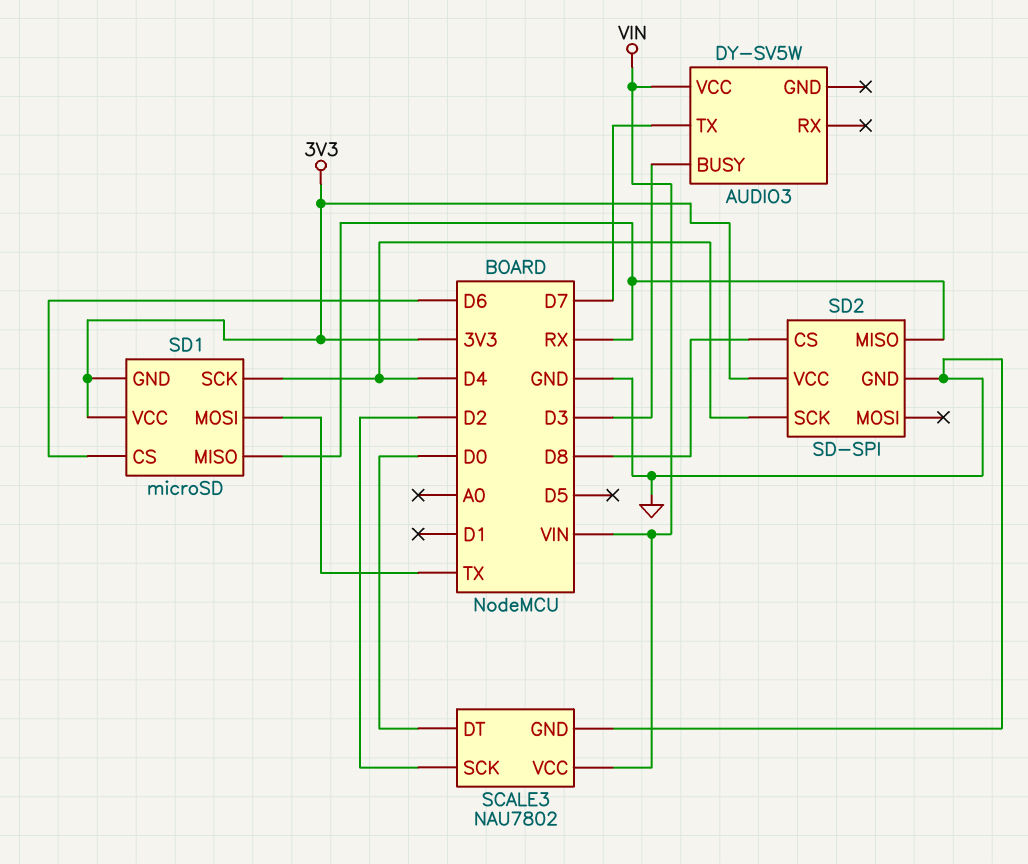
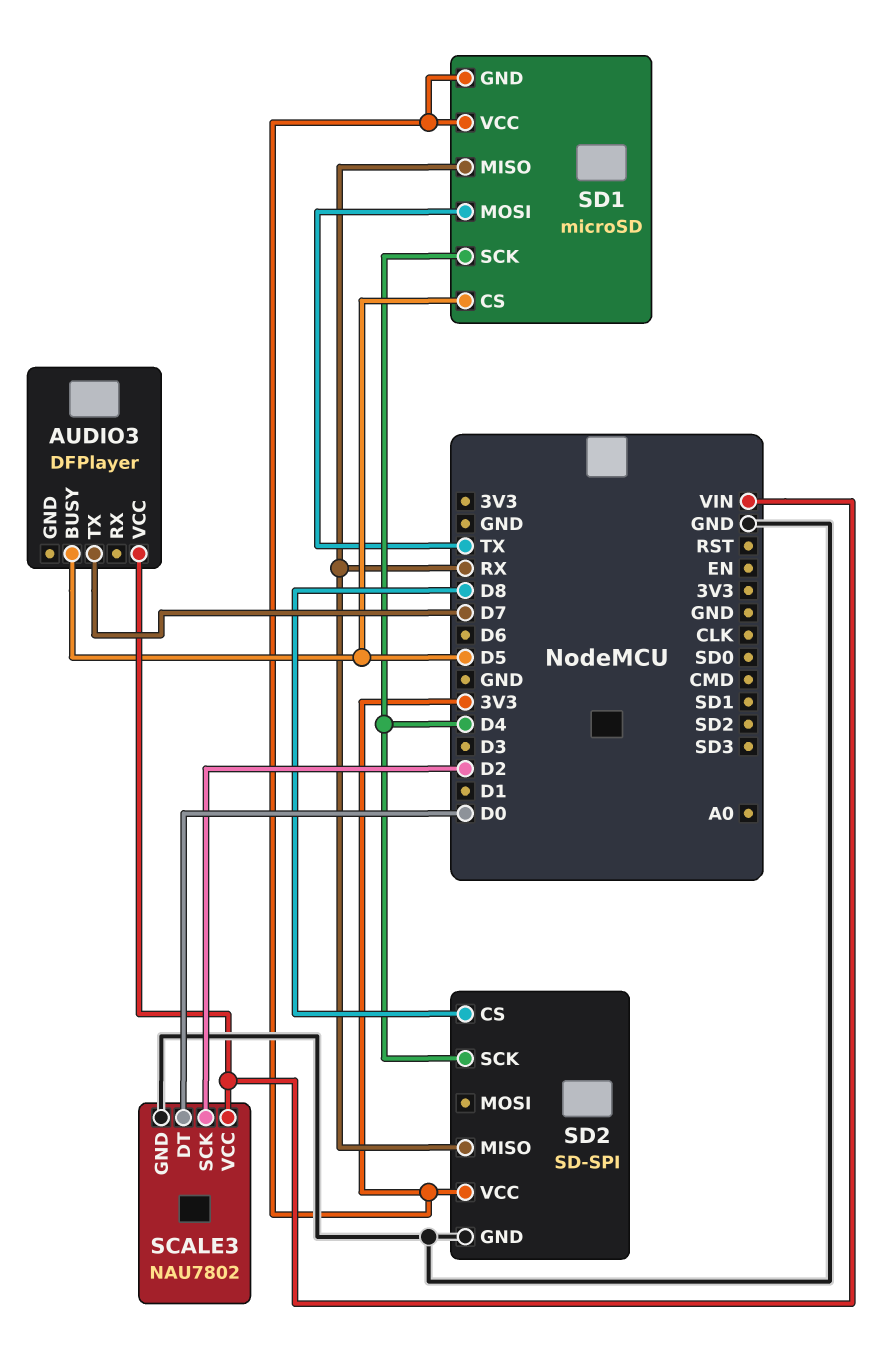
AUDIO3: DY-SV5W -> DFPlayer
AUDIO3 pin BUSY: D3 -> D5
SD1 pin CS: D6 -> D5

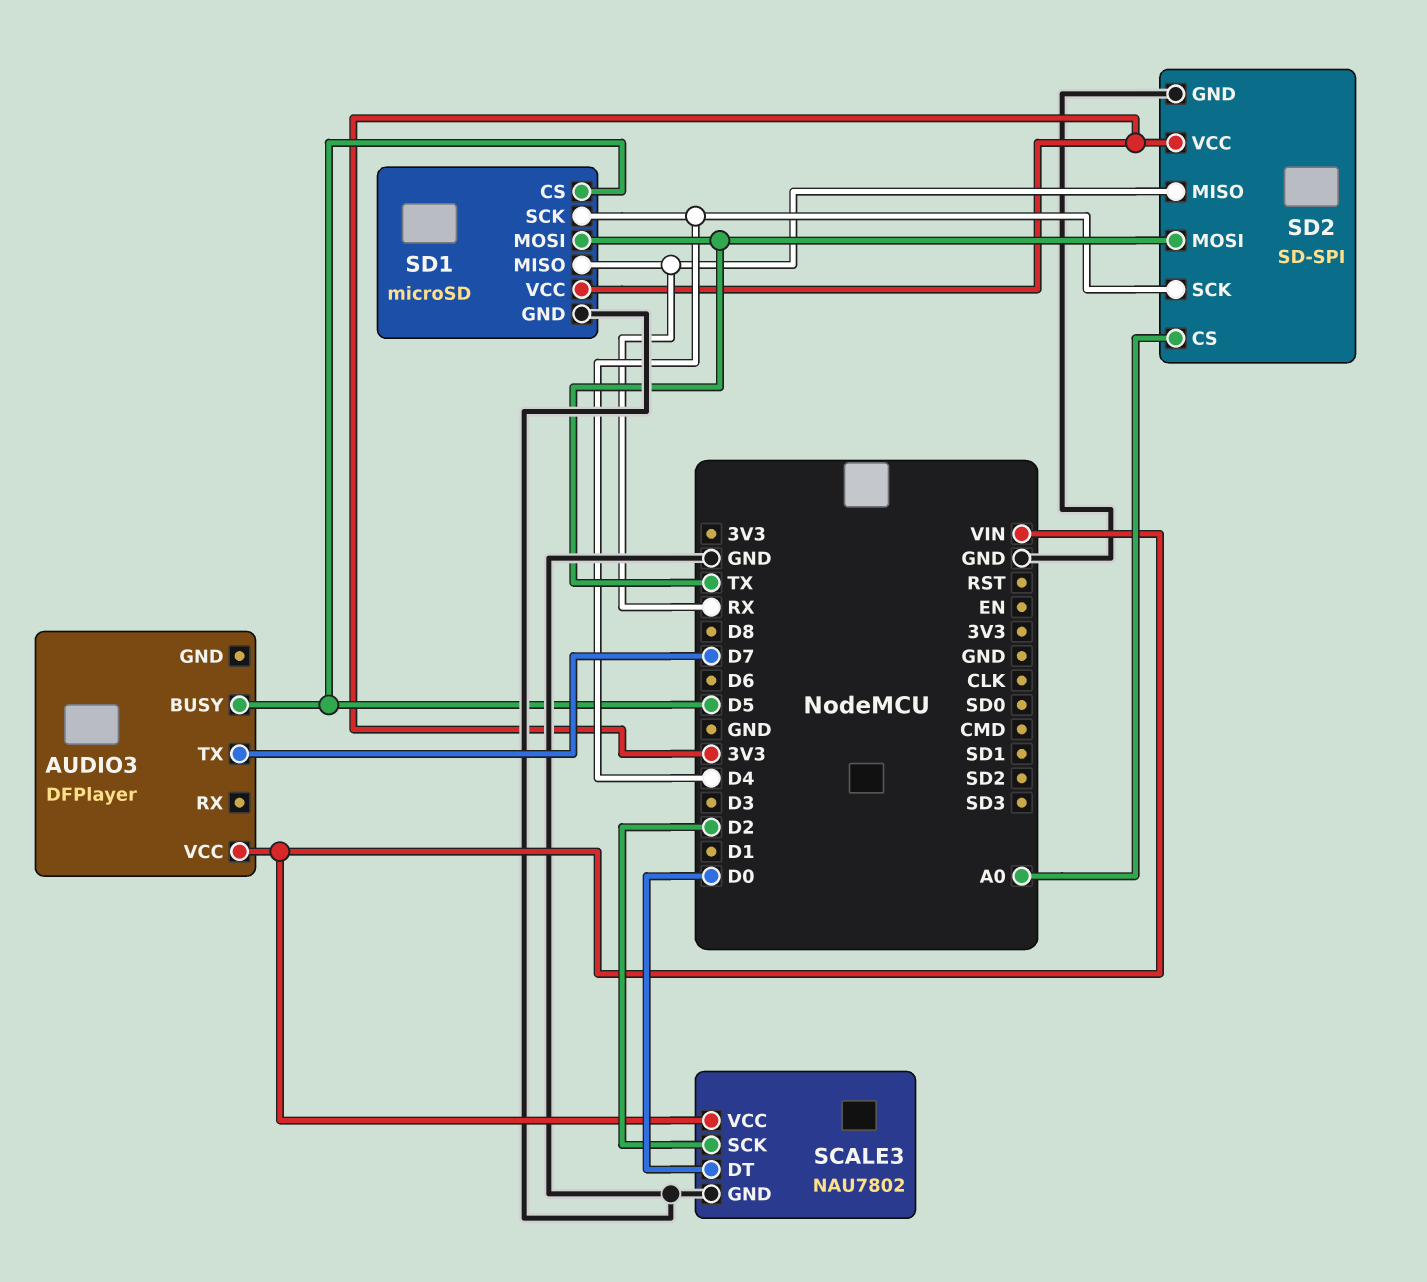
SD1 pin GND: 3V3 -> GND
SD2 pin CS: D8 -> A0
SD2 pin MOSI: none -> TX

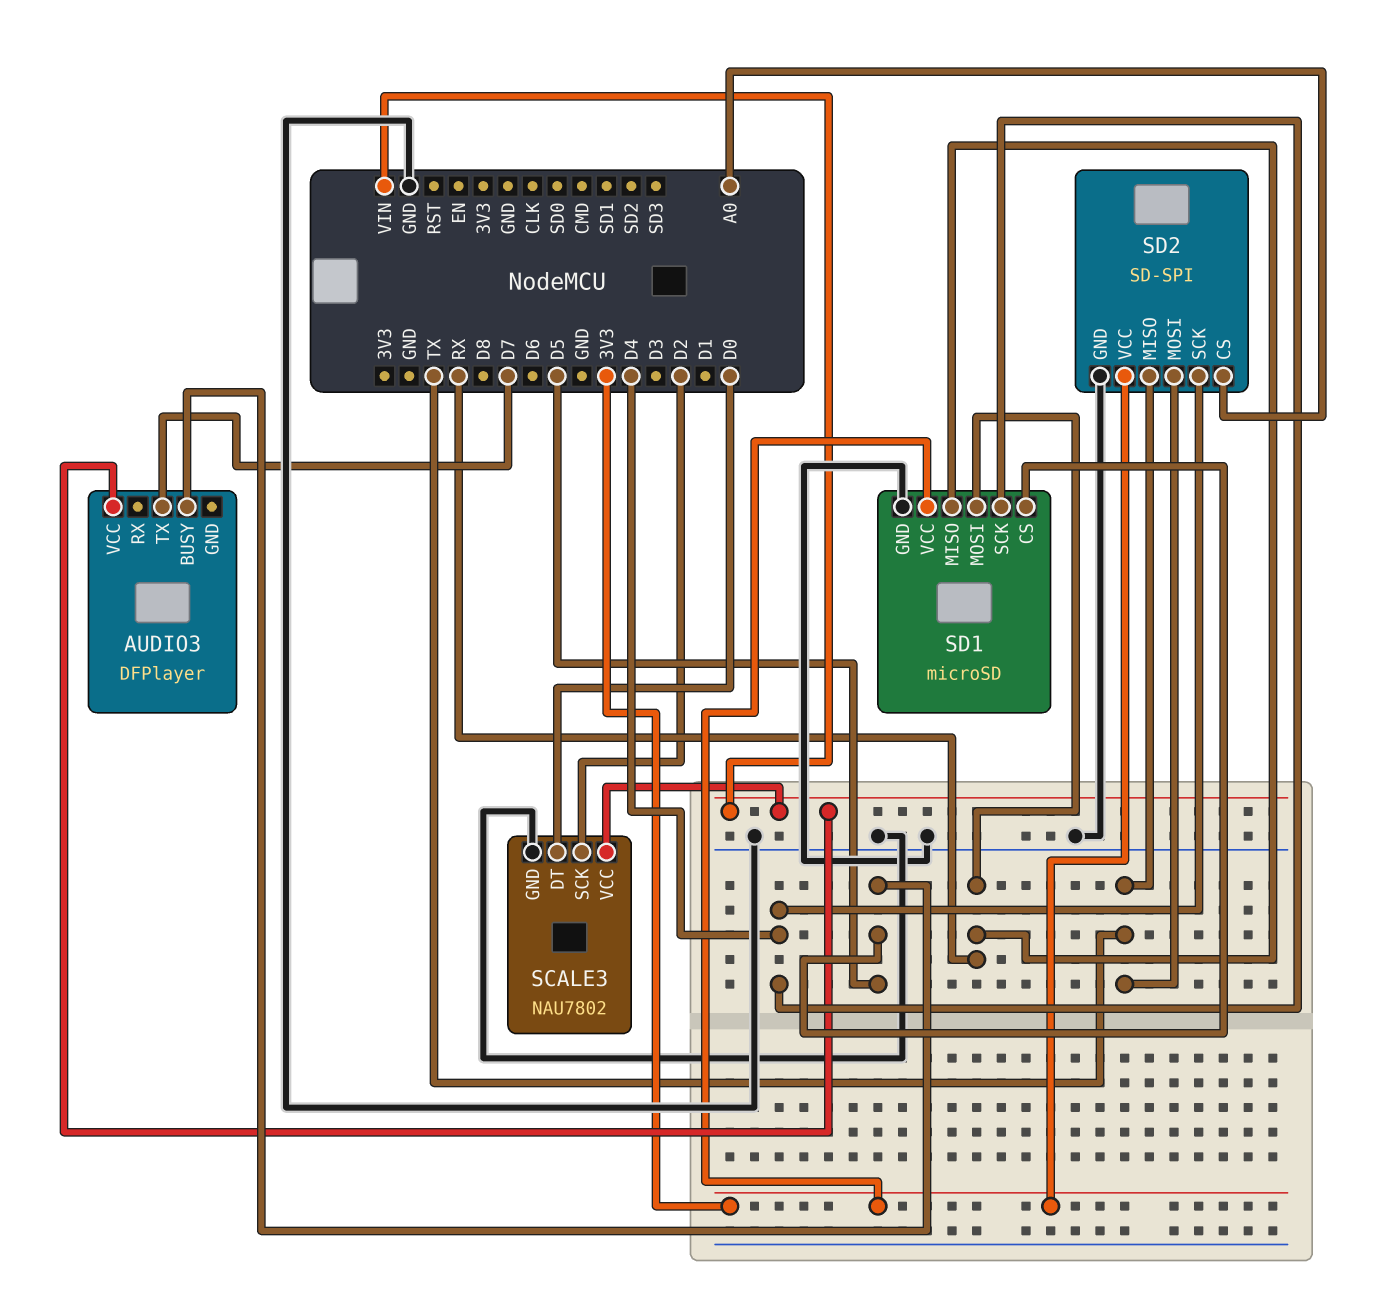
SD1 pin MOSI: TX -> RX
SD2 pin MISO: RX -> TX

